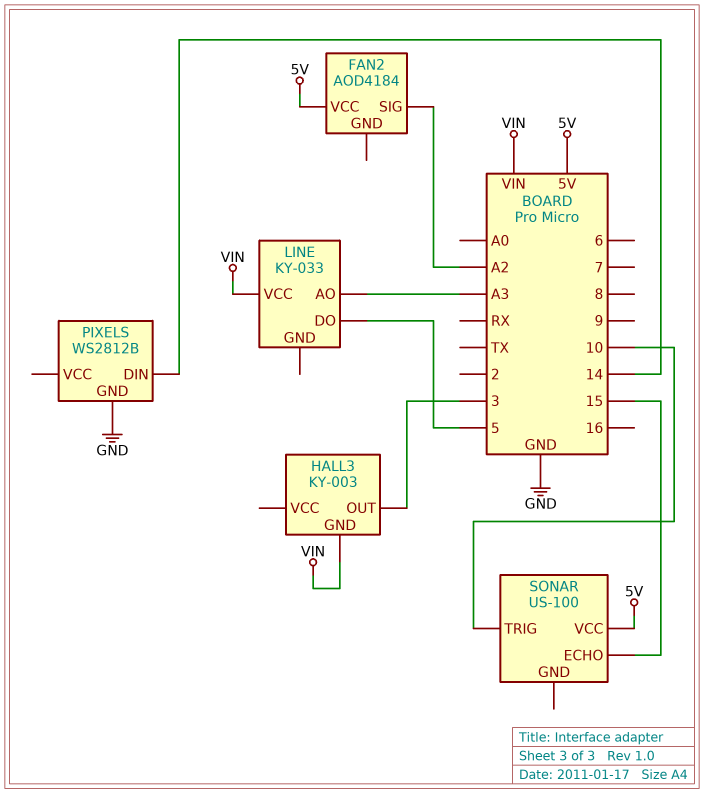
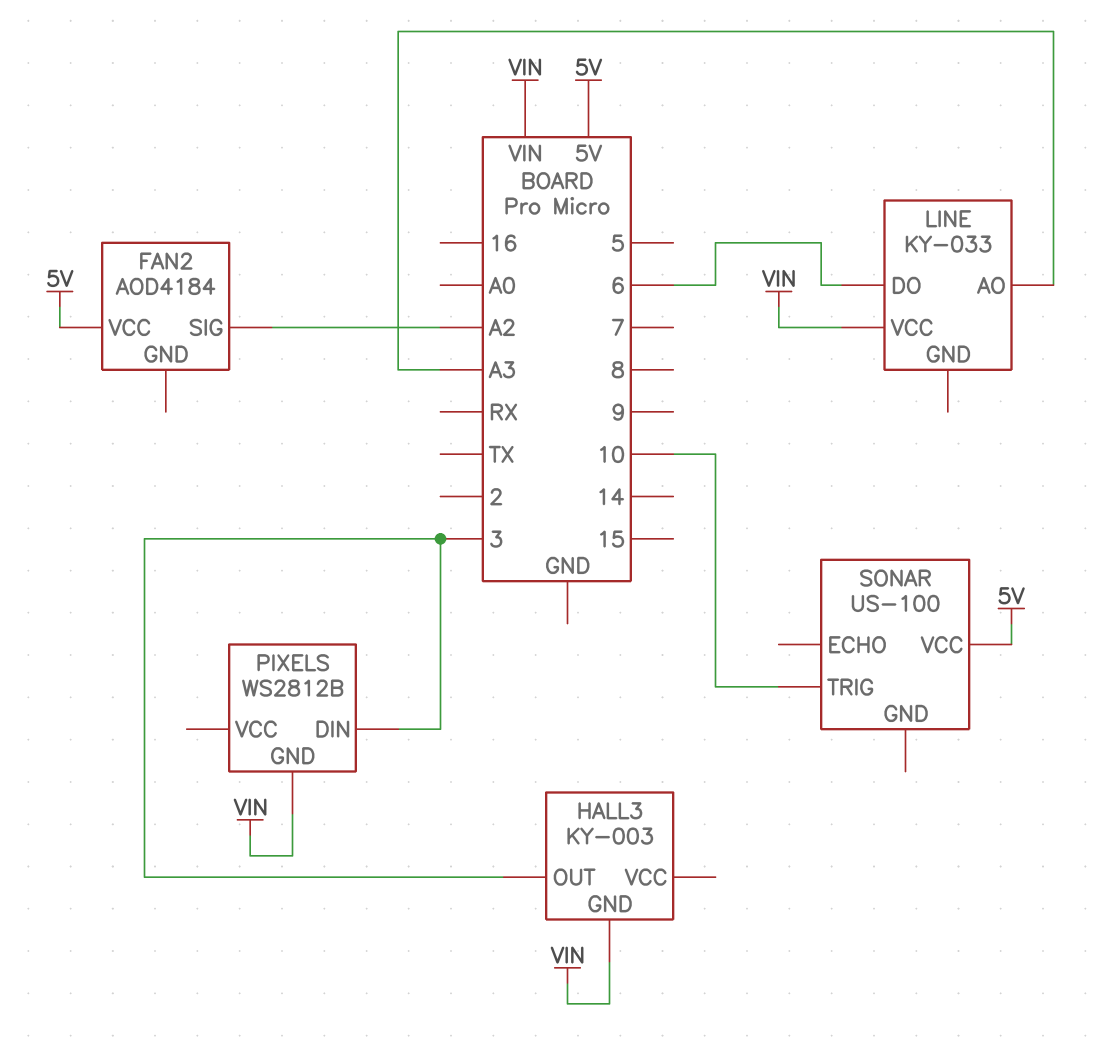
LINE pin DO: 5 -> 6
PIXELS pin DIN: 14 -> 3
PIXELS pin GND: GND -> VIN
SONAR pin ECHO: 15 -> none

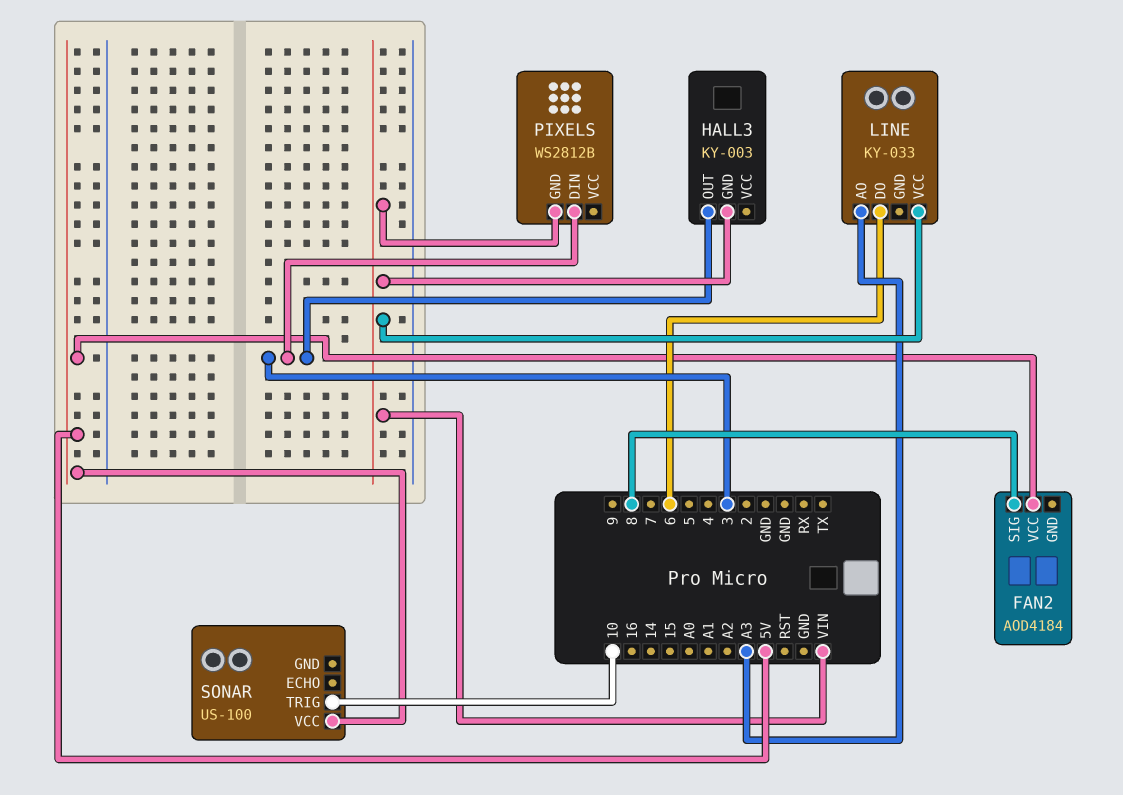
FAN2 pin SIG: A2 -> 8

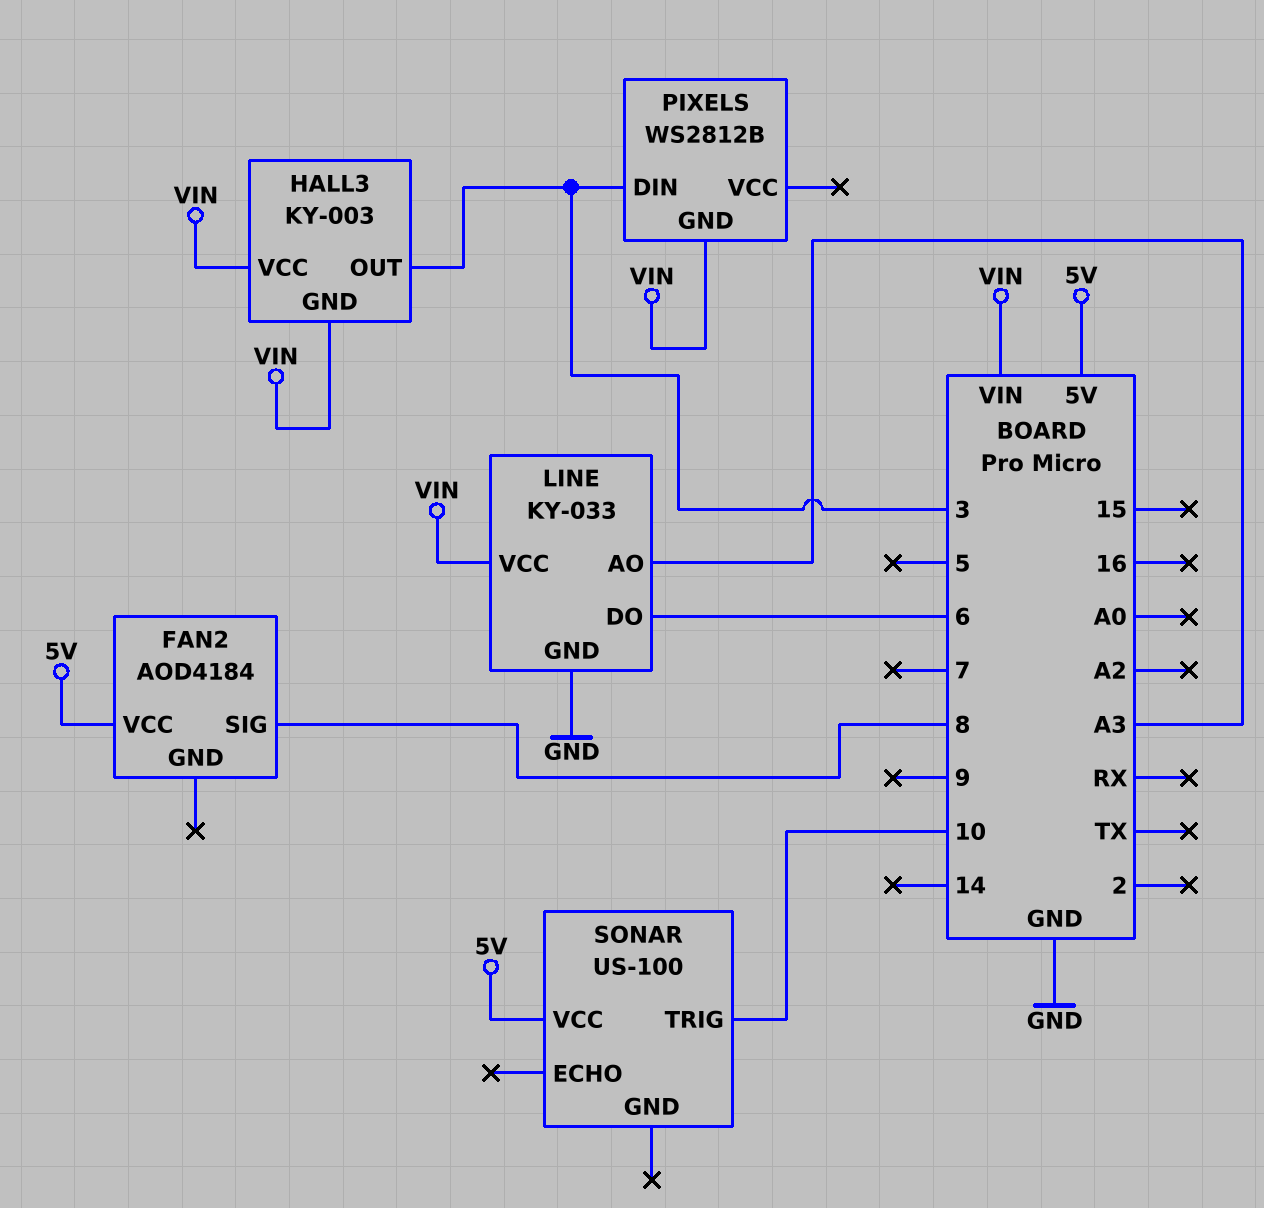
HALL3 pin VCC: none -> VIN
LINE pin GND: none -> GND

